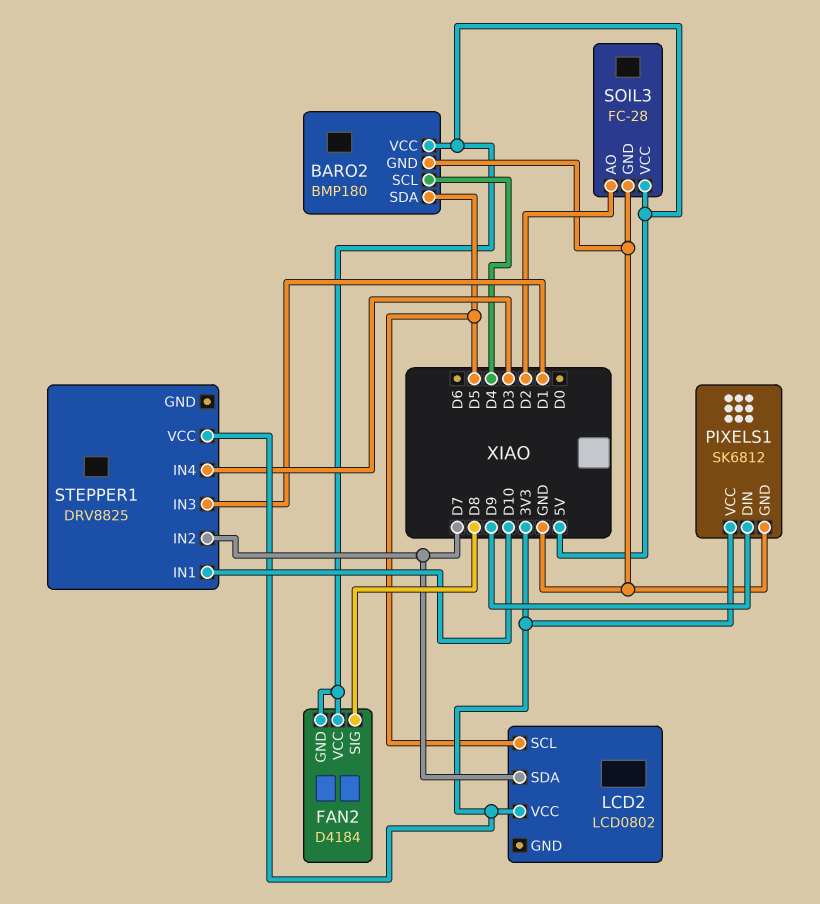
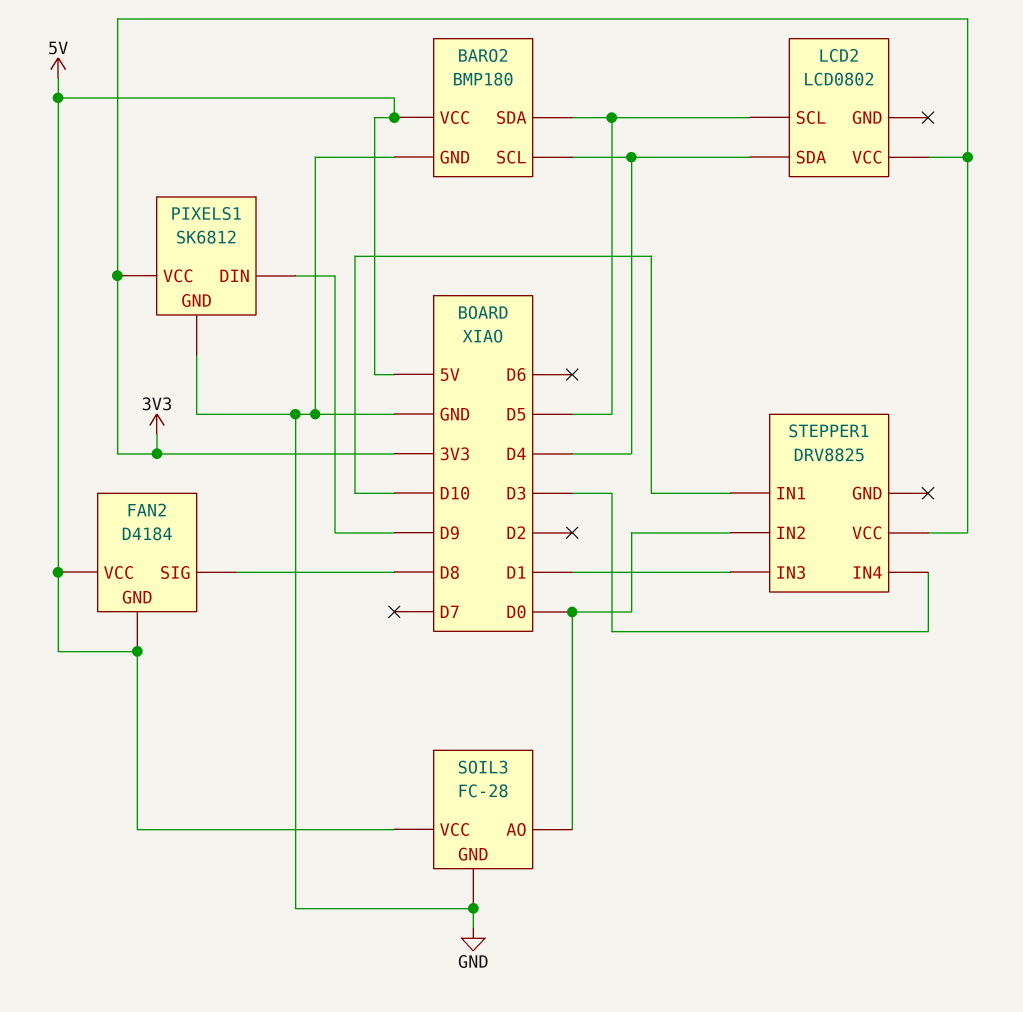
LCD2 pin SDA: D7 -> D4
SOIL3 pin AO: D2 -> D0
STEPPER1 pin IN2: D7 -> D0

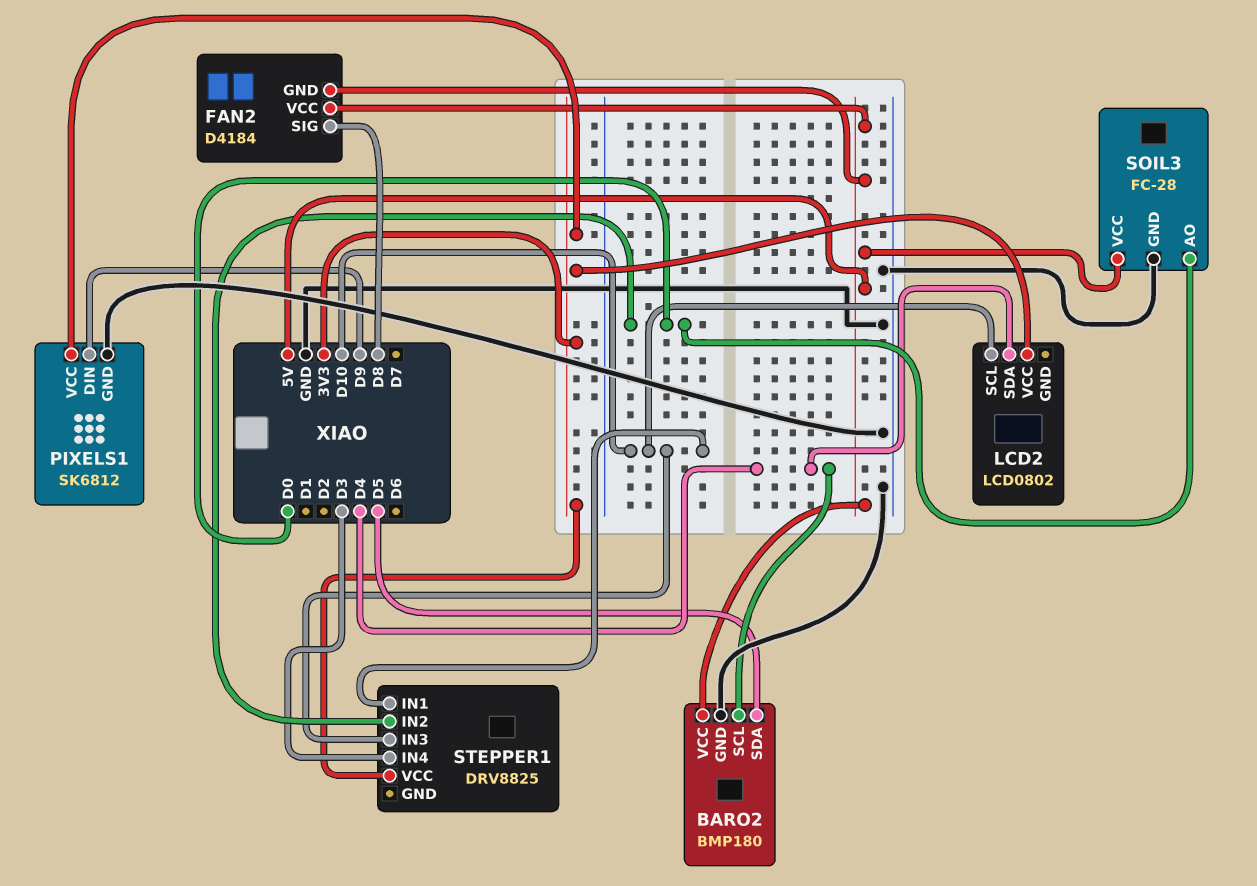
LCD2 pin SCL: D5 -> D10
STEPPER1 pin IN3: D1 -> D10

